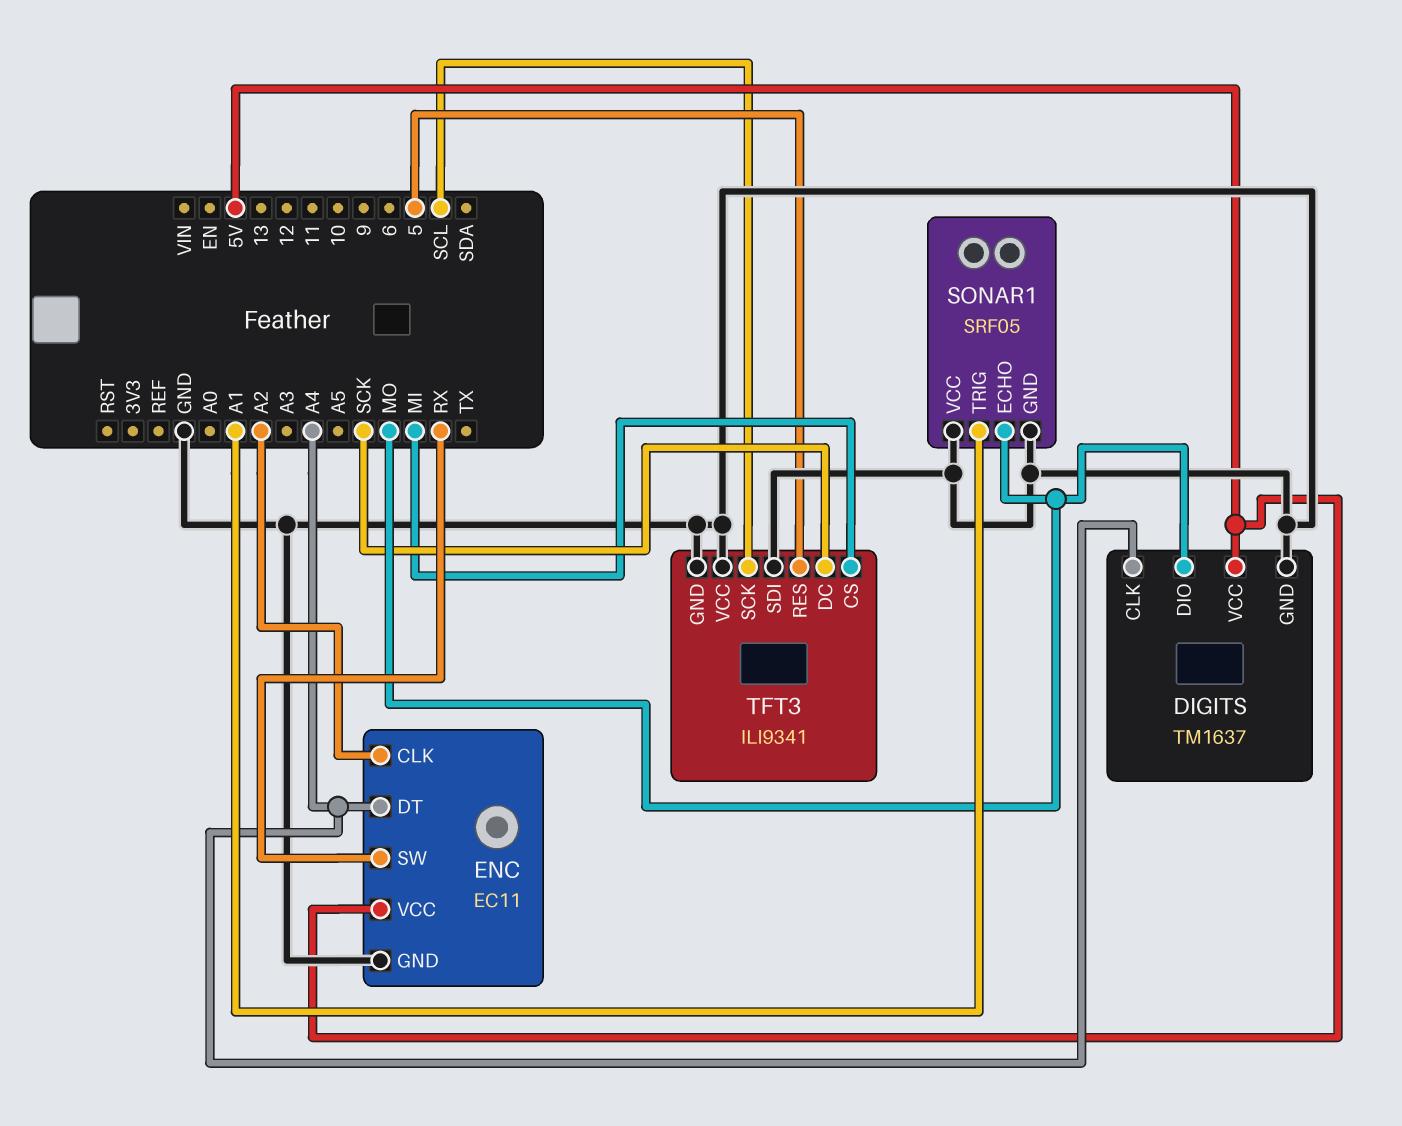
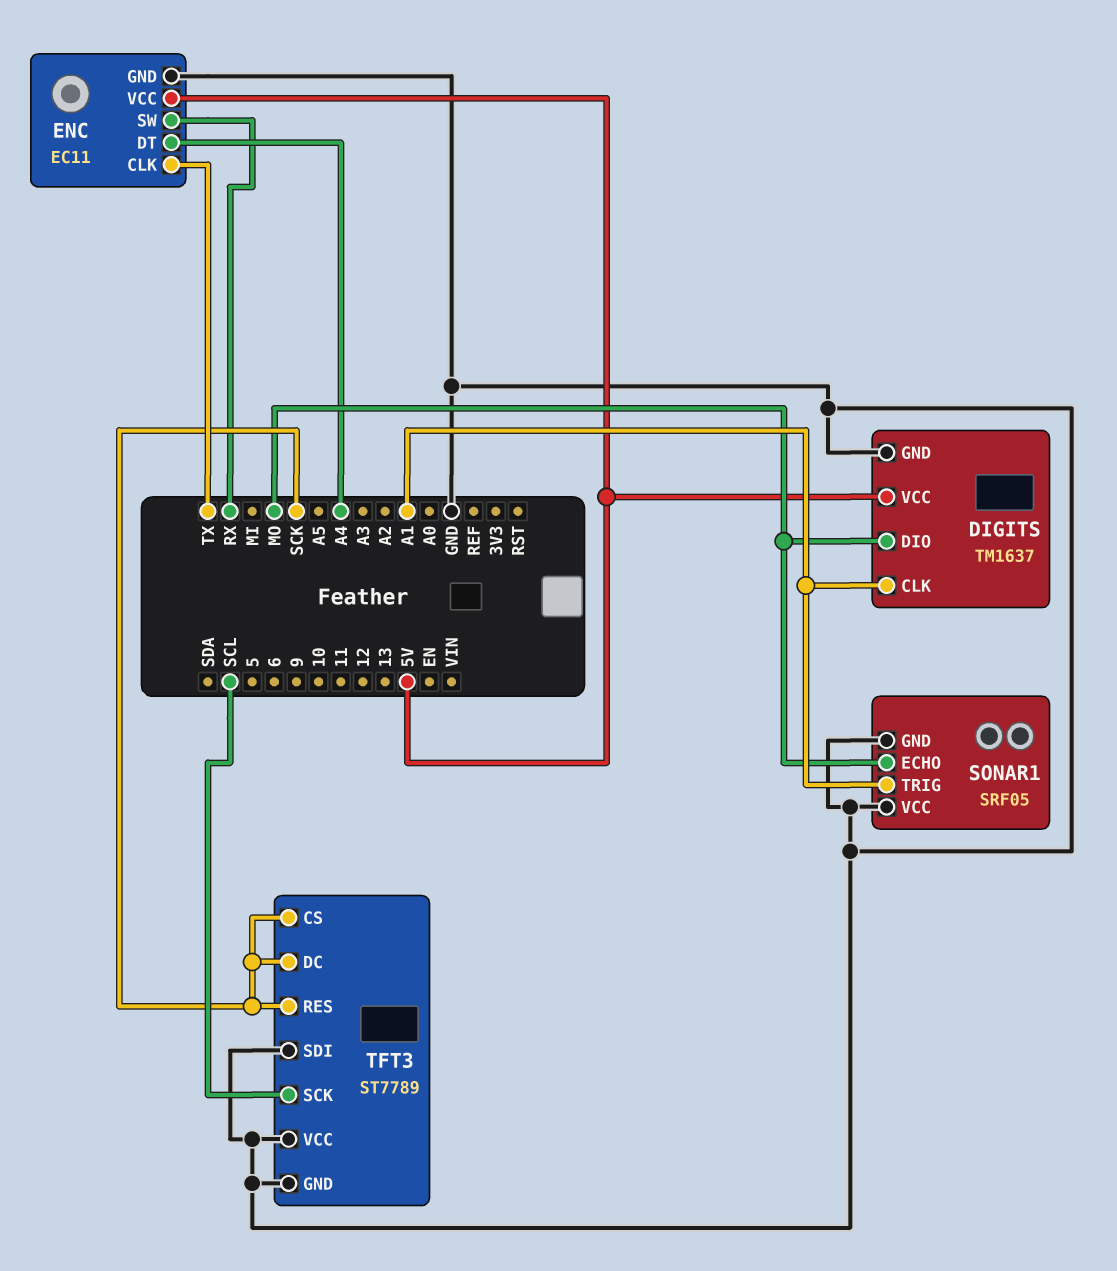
DIGITS pin CLK: A4 -> A1
ENC pin CLK: A2 -> TX
TFT3: ILI9341 -> ST7789
TFT3 pin CS: MI -> SCK
TFT3 pin RES: 5 -> SCK

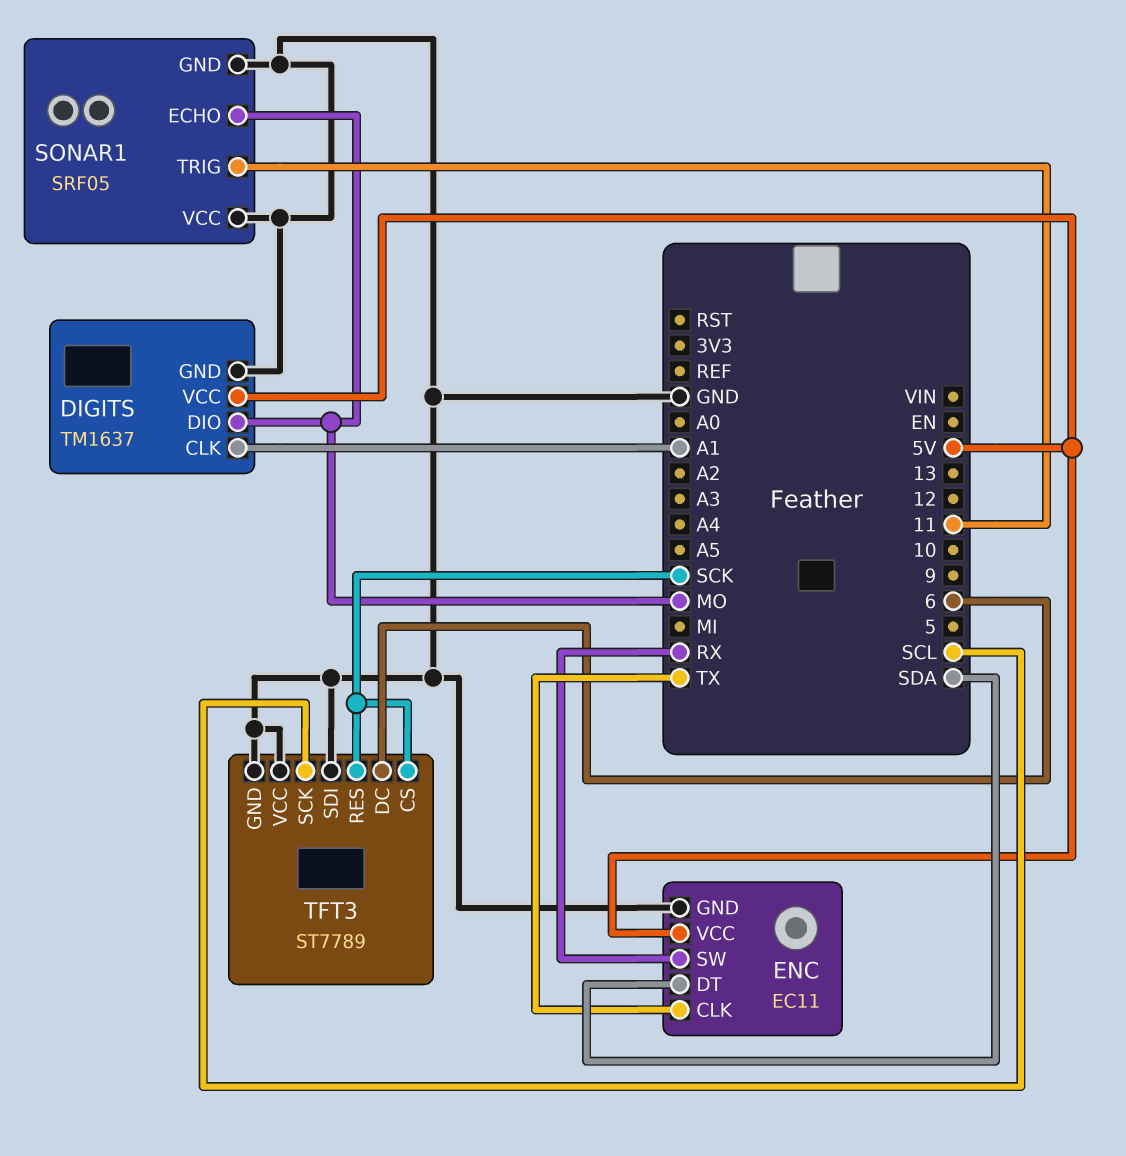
ENC pin DT: A4 -> SDA
SONAR1 pin TRIG: A1 -> 11
TFT3 pin DC: SCK -> 6

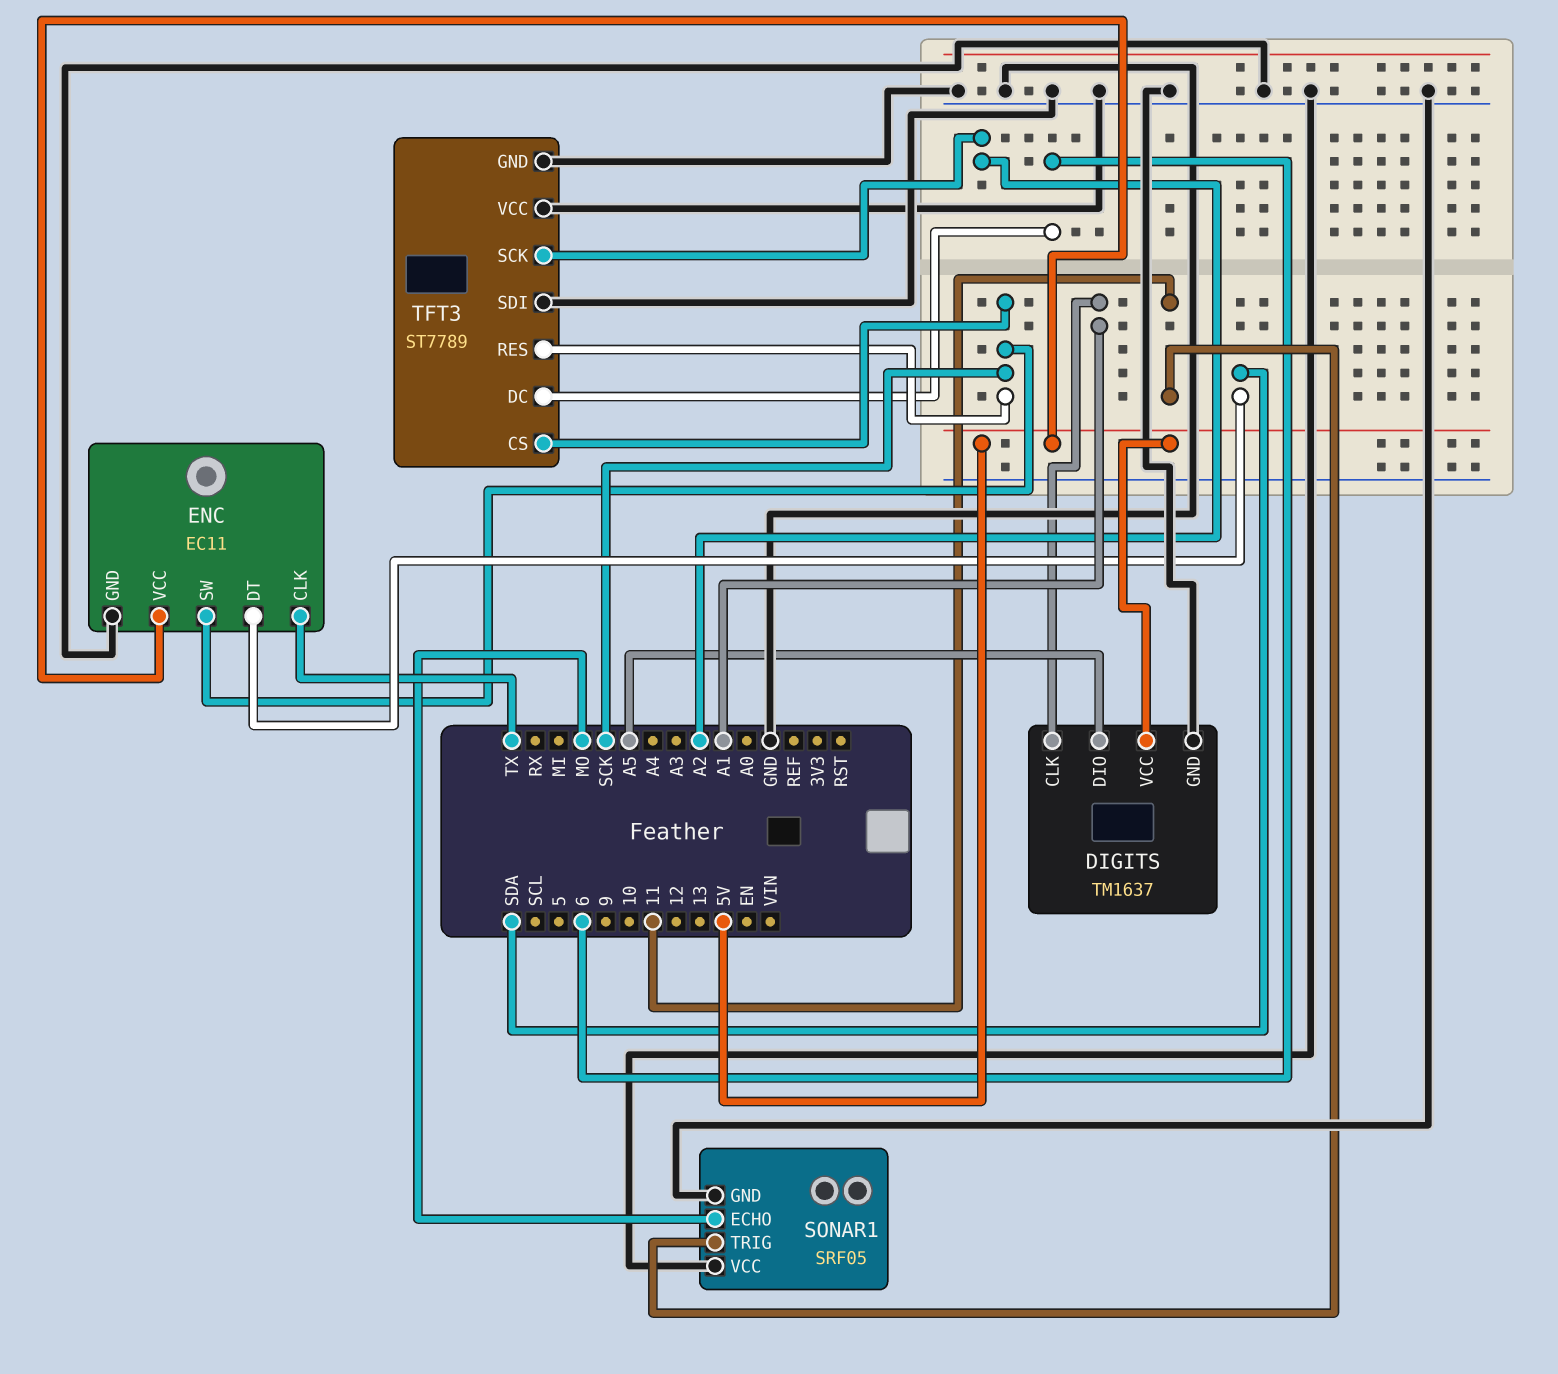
DIGITS pin DIO: MO -> A5
ENC pin SW: RX -> SCK
TFT3 pin SCK: SCL -> A2

